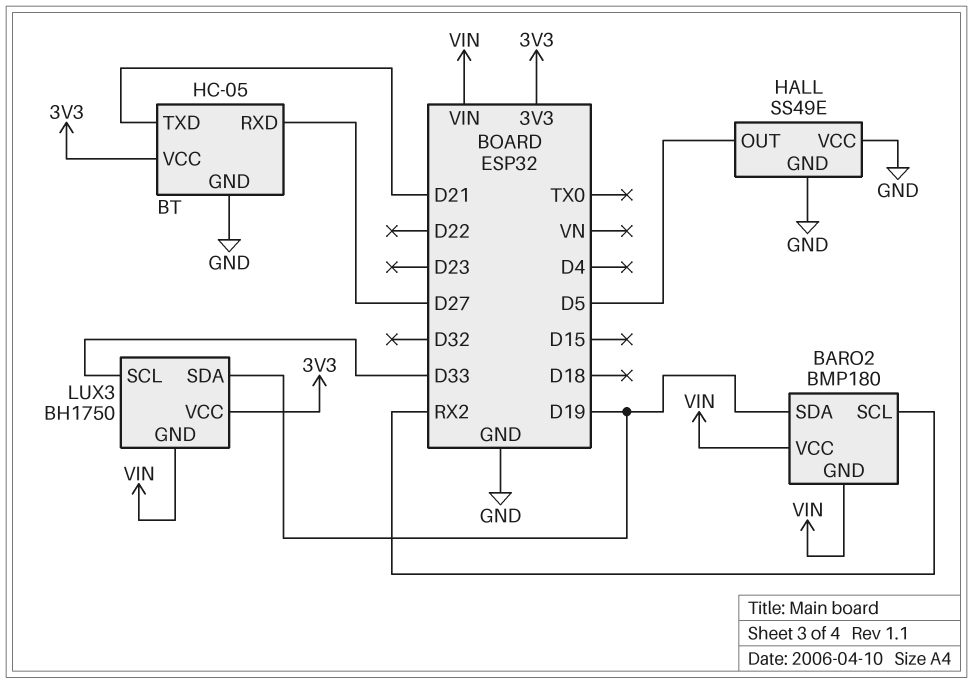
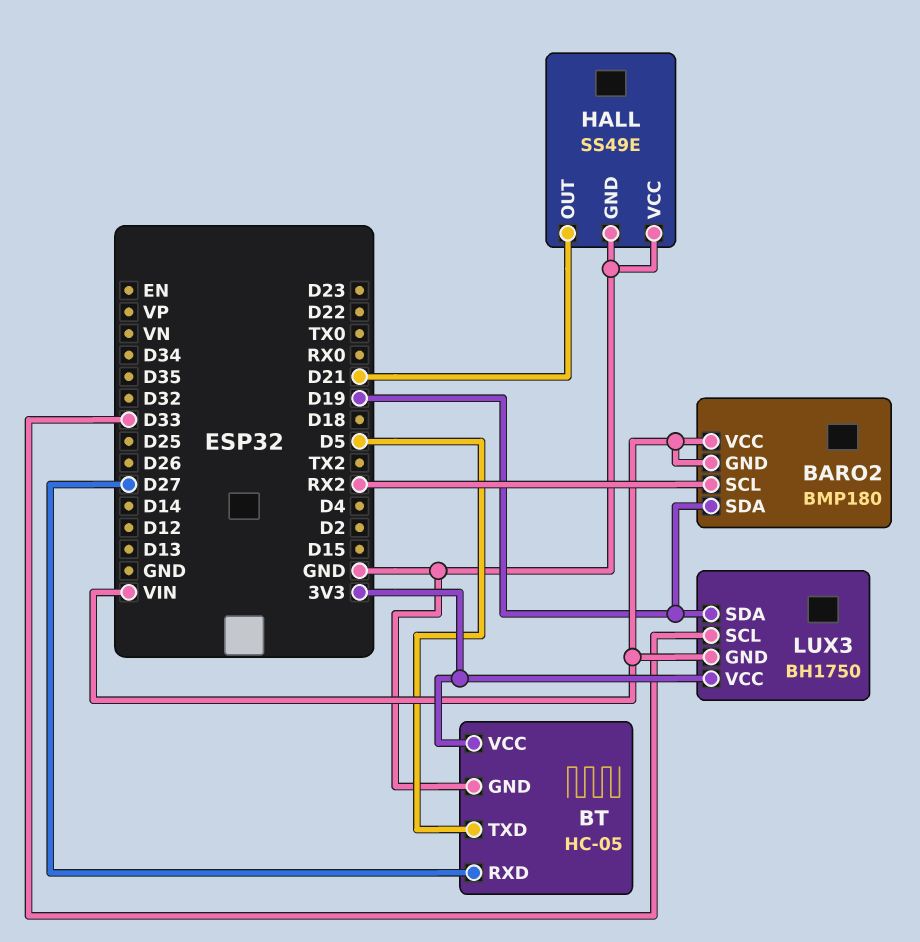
BT pin TXD: D21 -> D5
HALL pin OUT: D5 -> D21

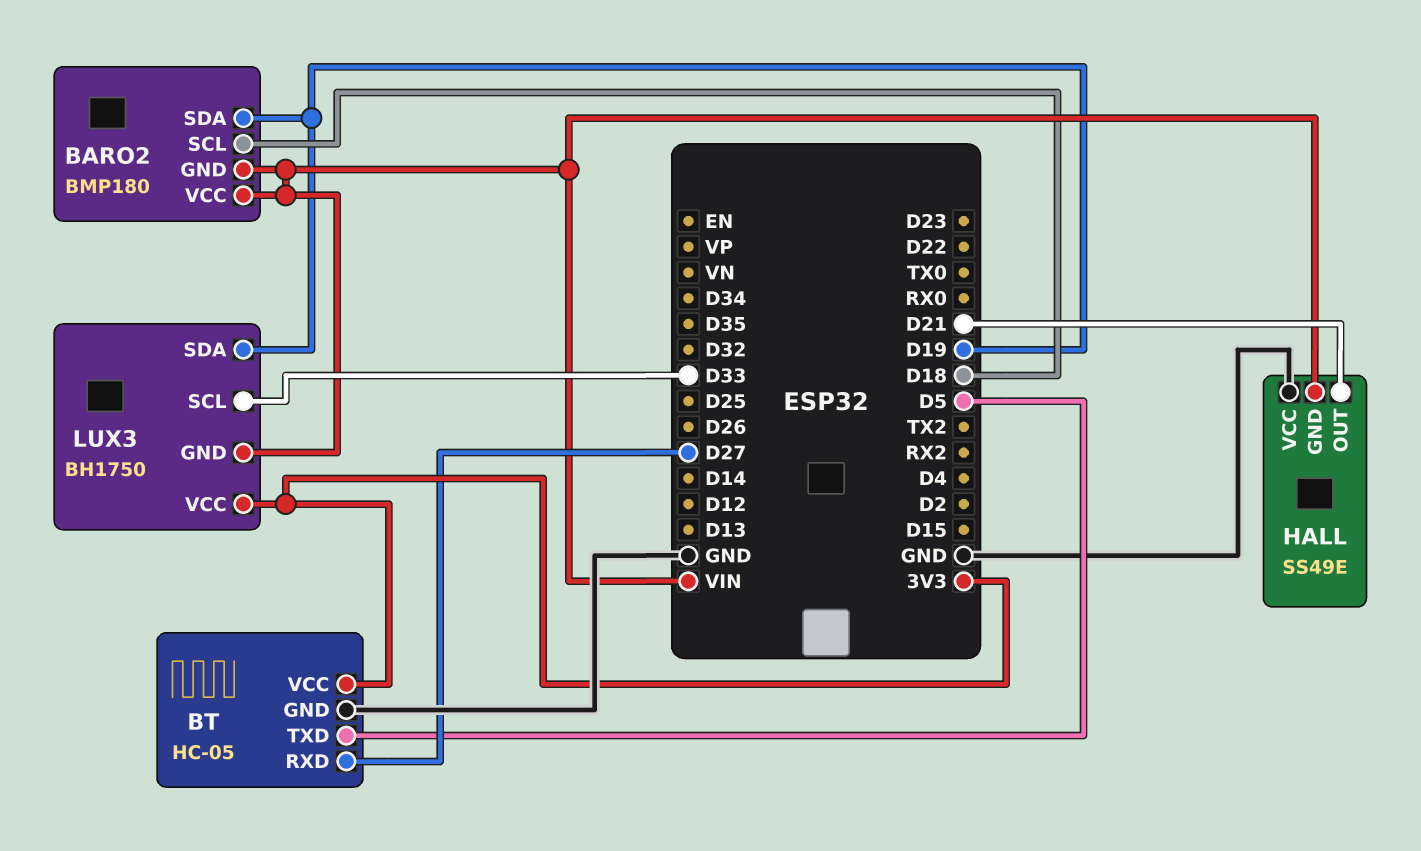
BARO2 pin SCL: RX2 -> D18
HALL pin GND: GND -> VIN

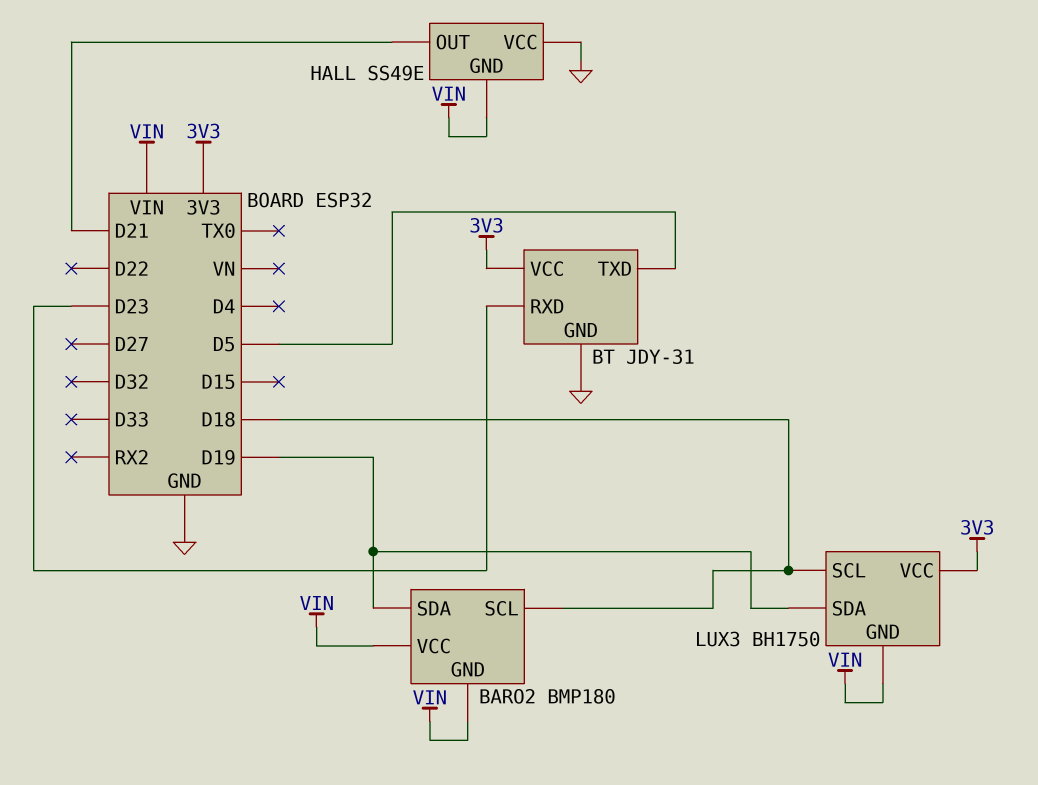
BT: HC-05 -> JDY-31
BT pin RXD: D27 -> D23
LUX3 pin SCL: D33 -> D18

